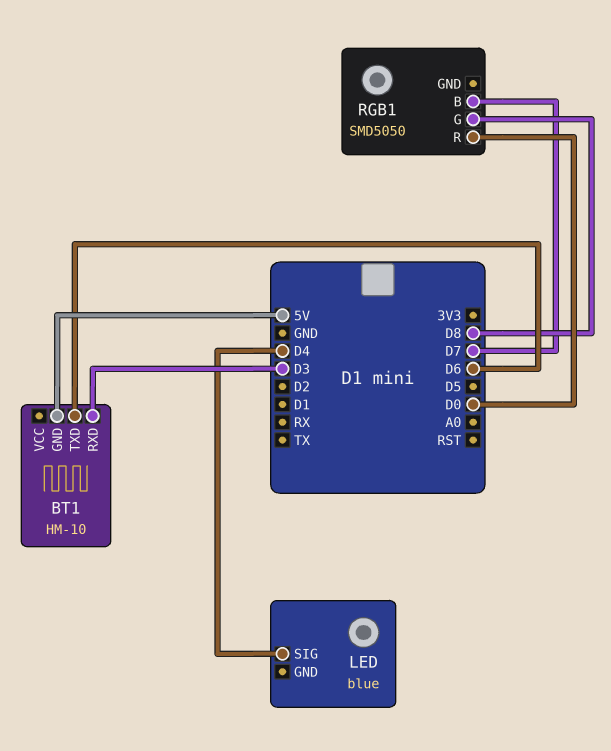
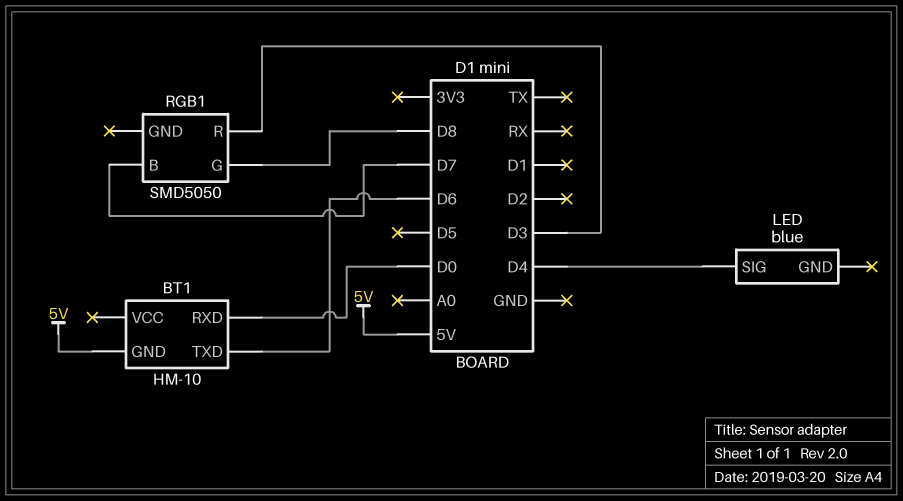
BT1 pin RXD: D3 -> D0
RGB1 pin R: D0 -> D3

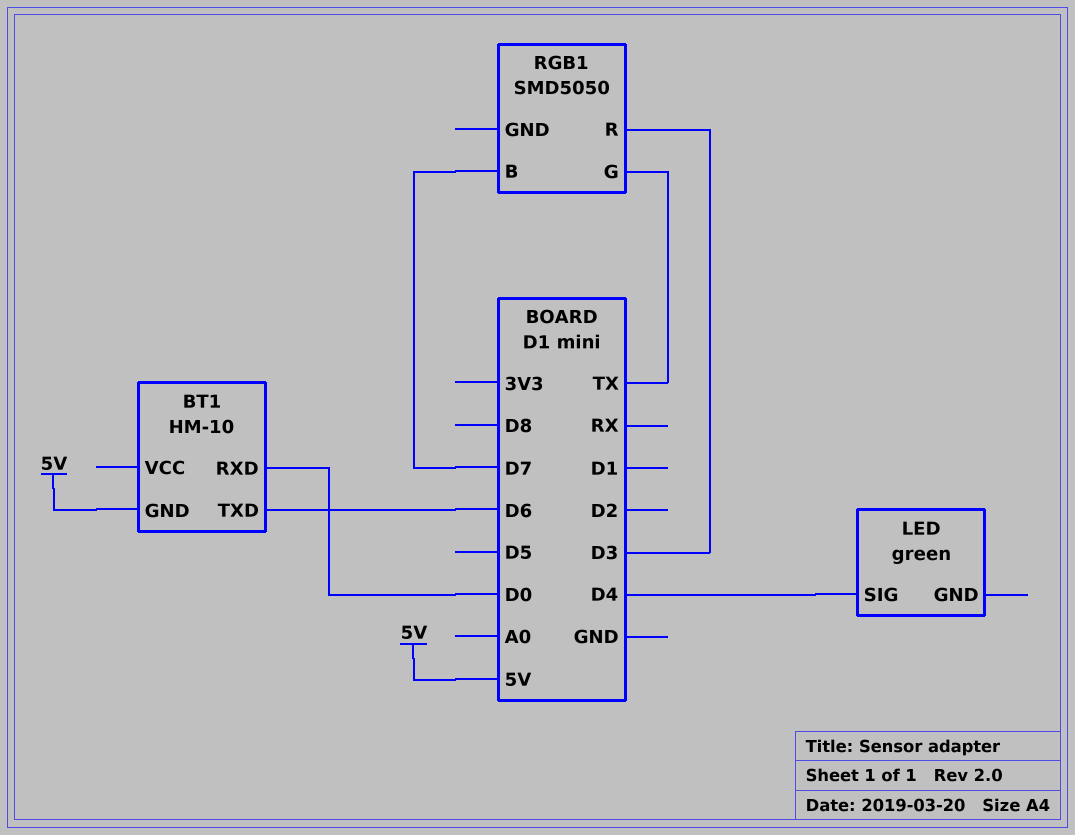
LED: blue -> green
RGB1 pin G: D8 -> TX

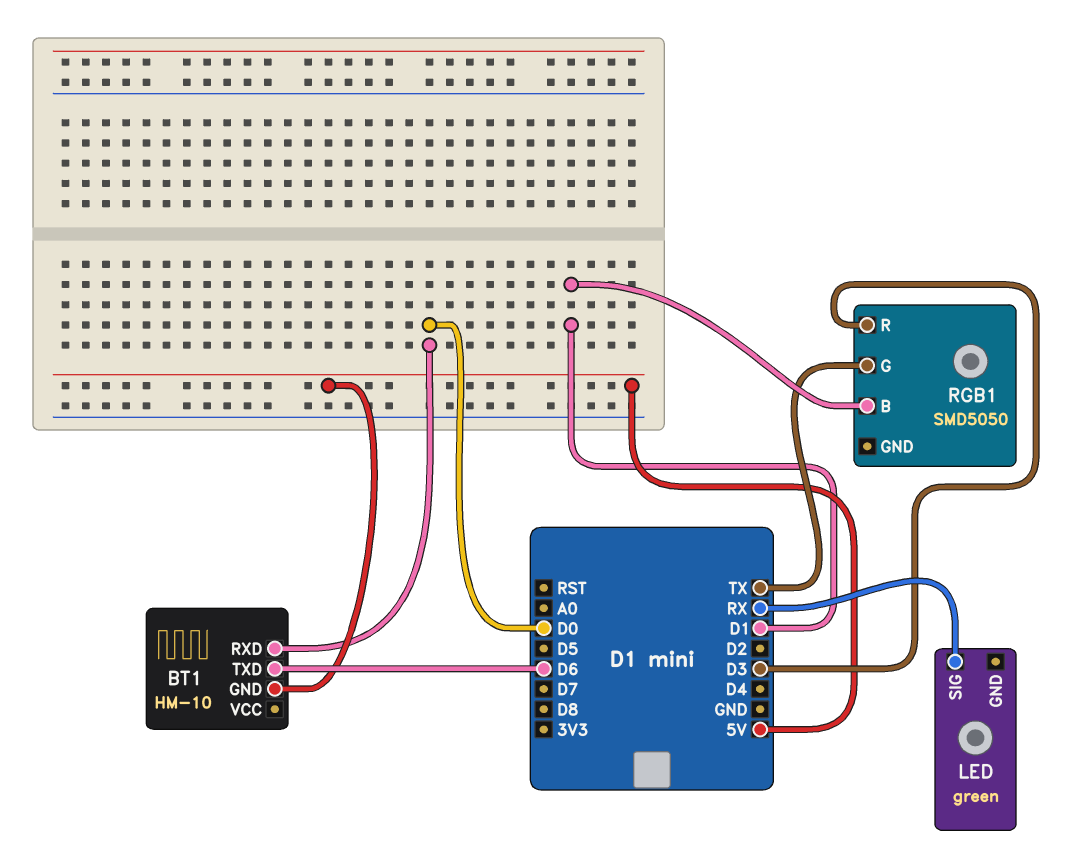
LED pin SIG: D4 -> RX
RGB1 pin B: D7 -> D1

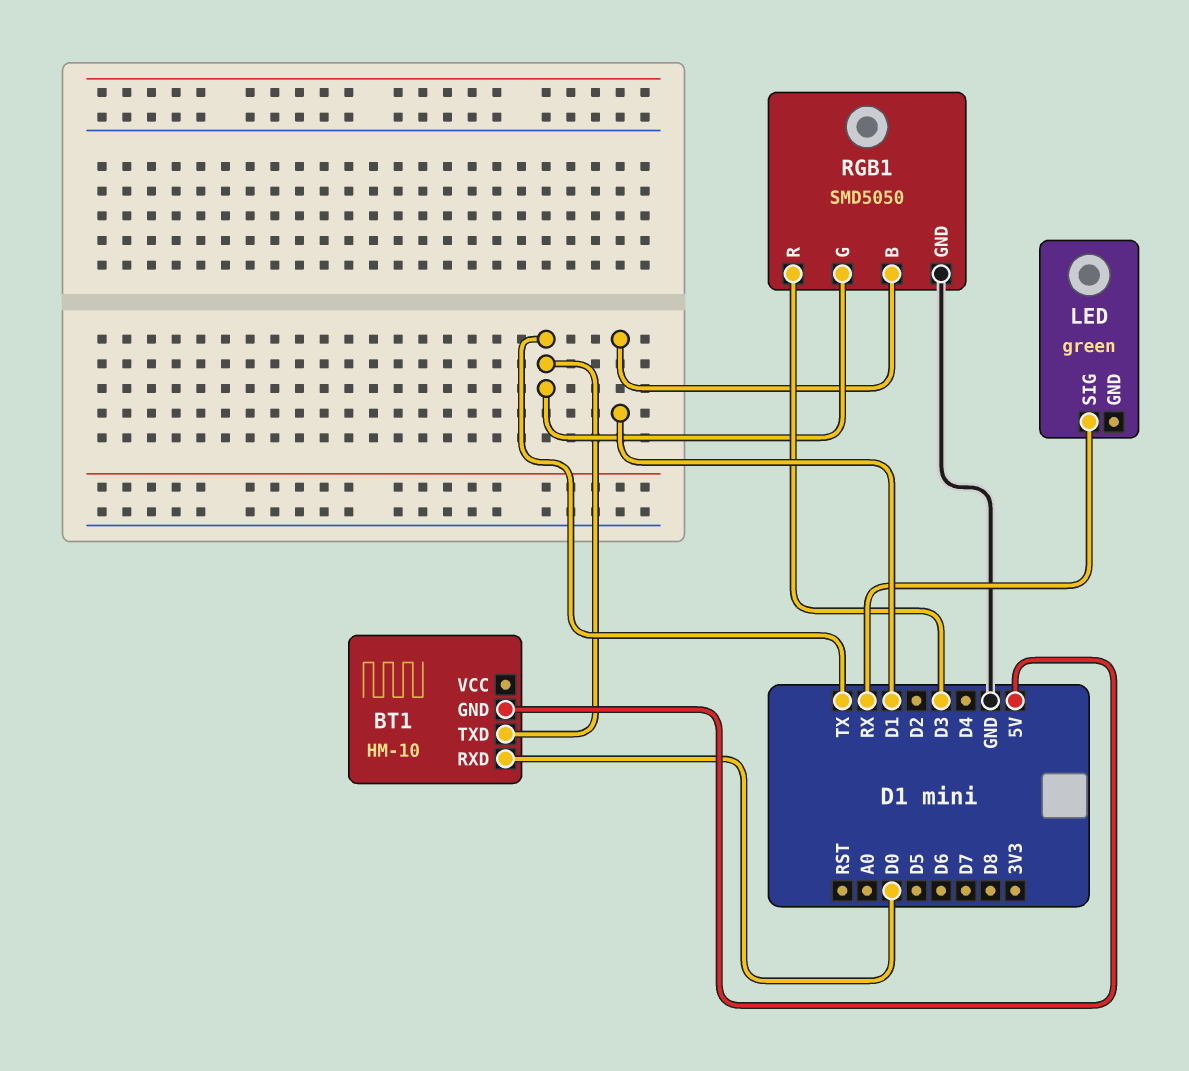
BT1 pin TXD: D6 -> TX
RGB1 pin GND: none -> GND

